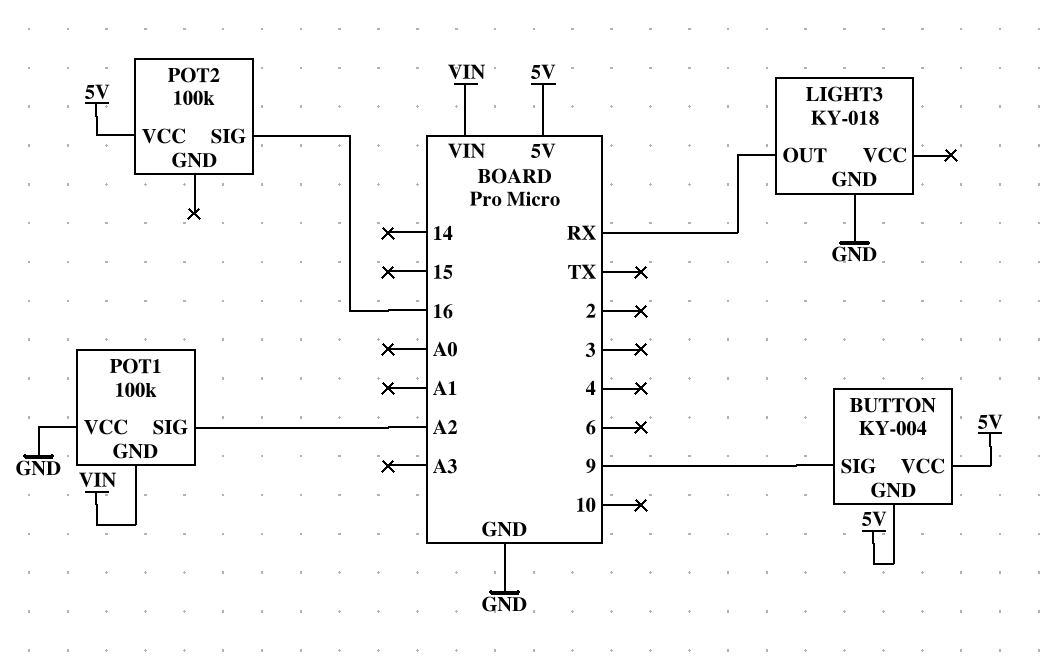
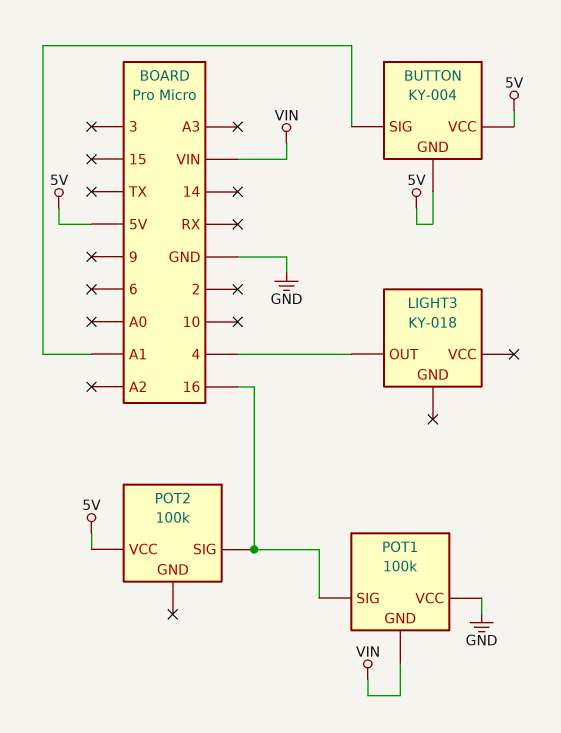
BUTTON pin SIG: 9 -> A1
LIGHT3 pin GND: GND -> none
LIGHT3 pin OUT: RX -> 4
POT1 pin SIG: A2 -> 16

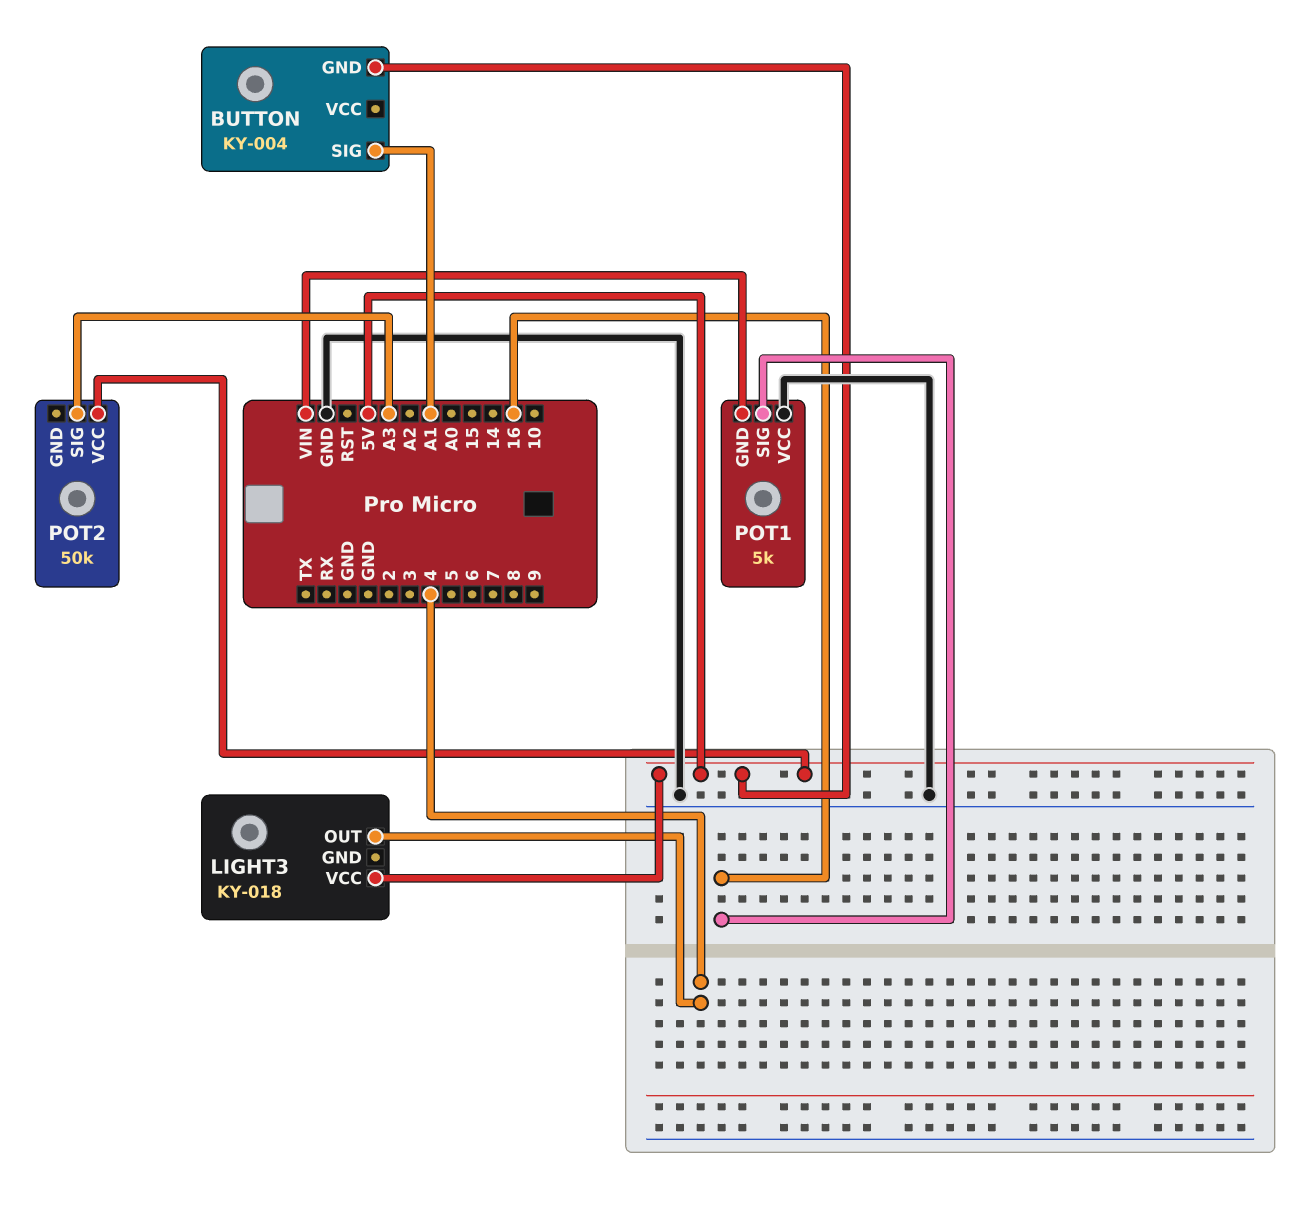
BUTTON pin VCC: 5V -> none
LIGHT3 pin VCC: none -> 5V
POT1: 100k -> 5k
POT2: 100k -> 50k
POT2 pin SIG: 16 -> A3

